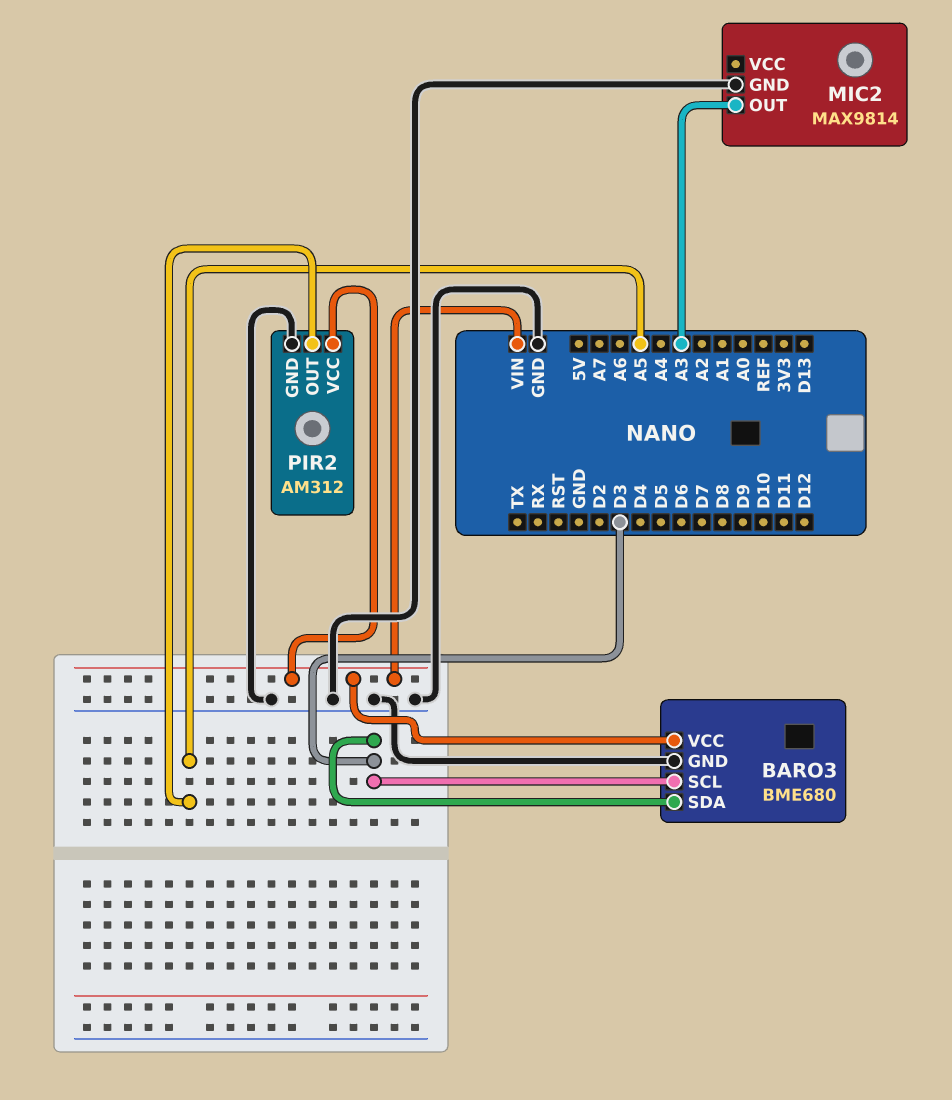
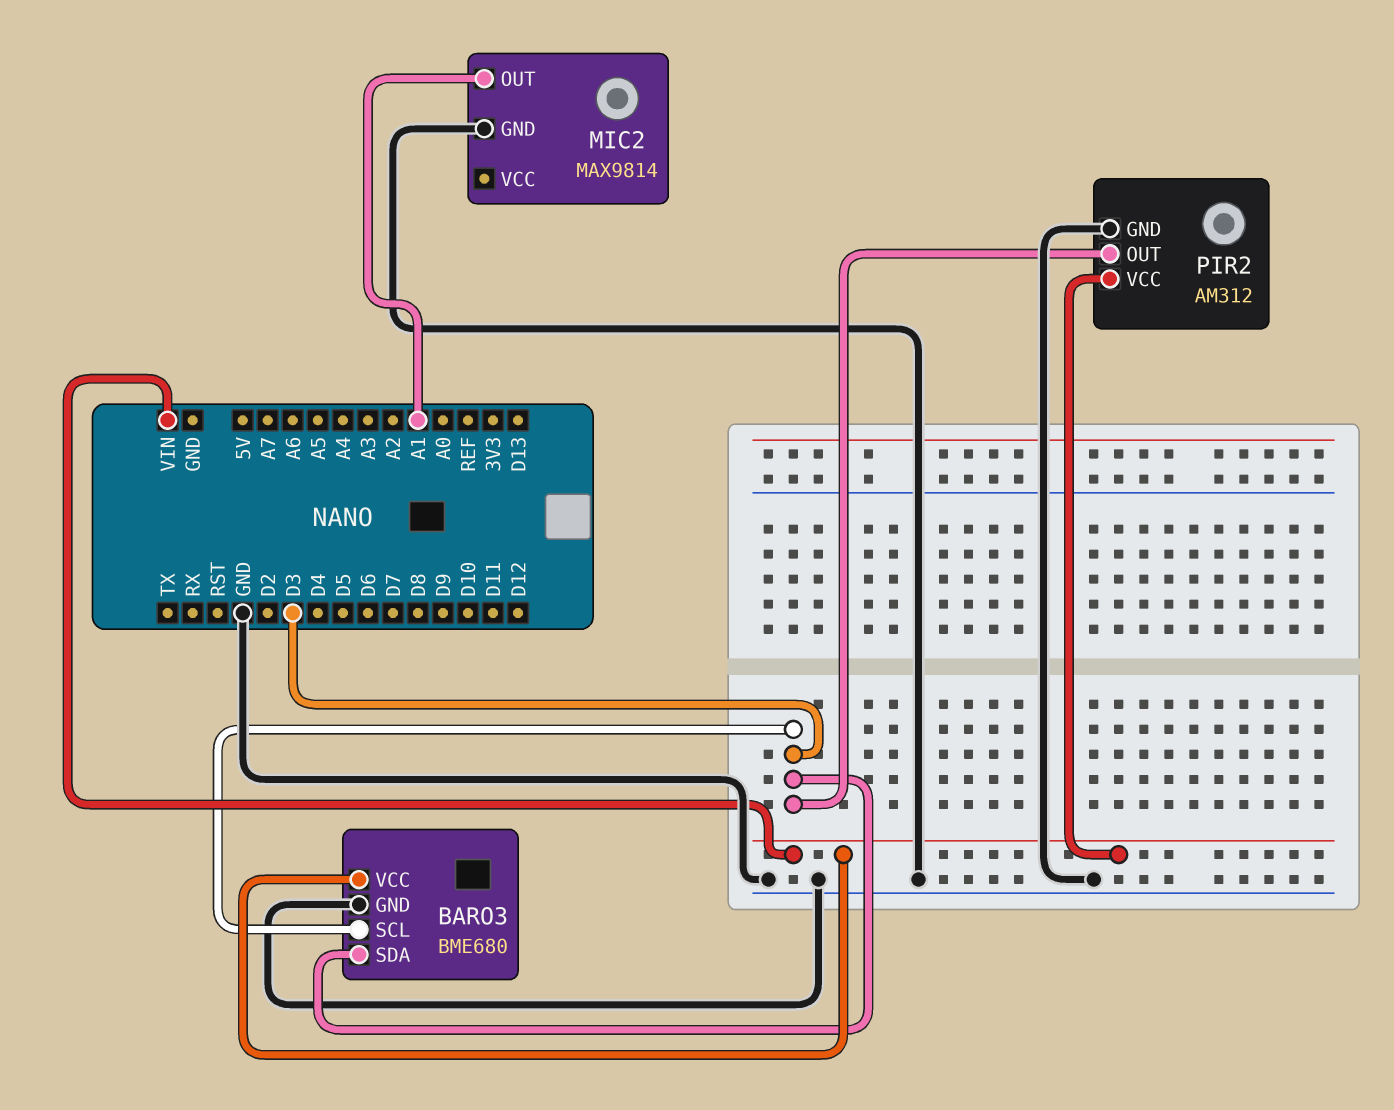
MIC2 pin OUT: A3 -> A1
PIR2 pin OUT: A5 -> D3

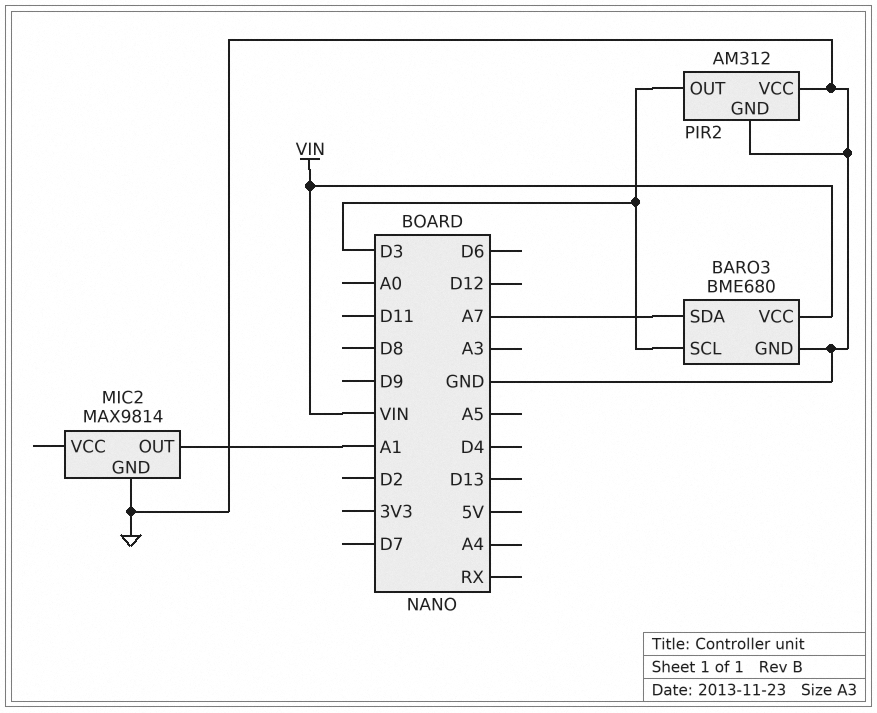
BARO3 pin SDA: D3 -> A7
PIR2 pin VCC: VIN -> GND

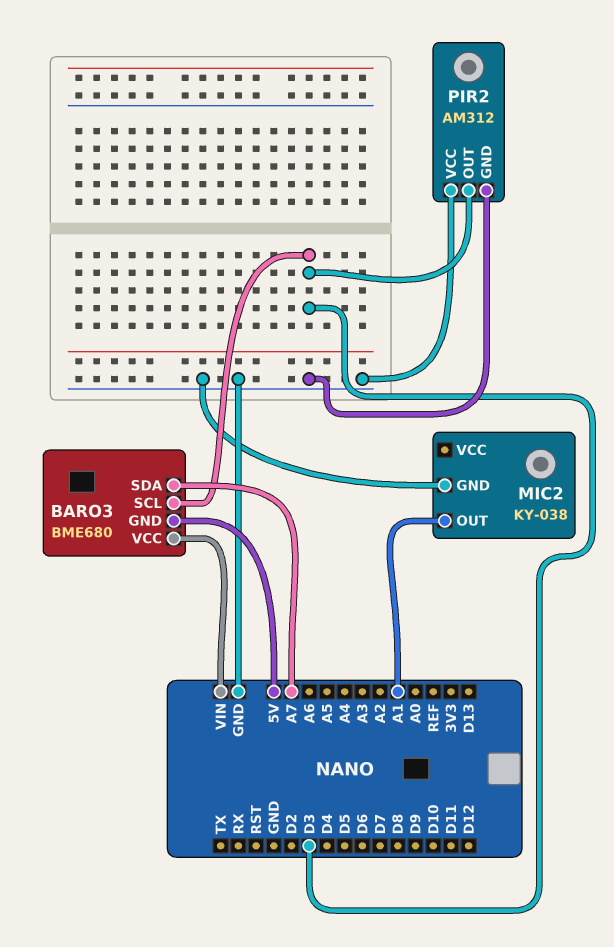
BARO3 pin GND: GND -> 5V
MIC2: MAX9814 -> KY-038

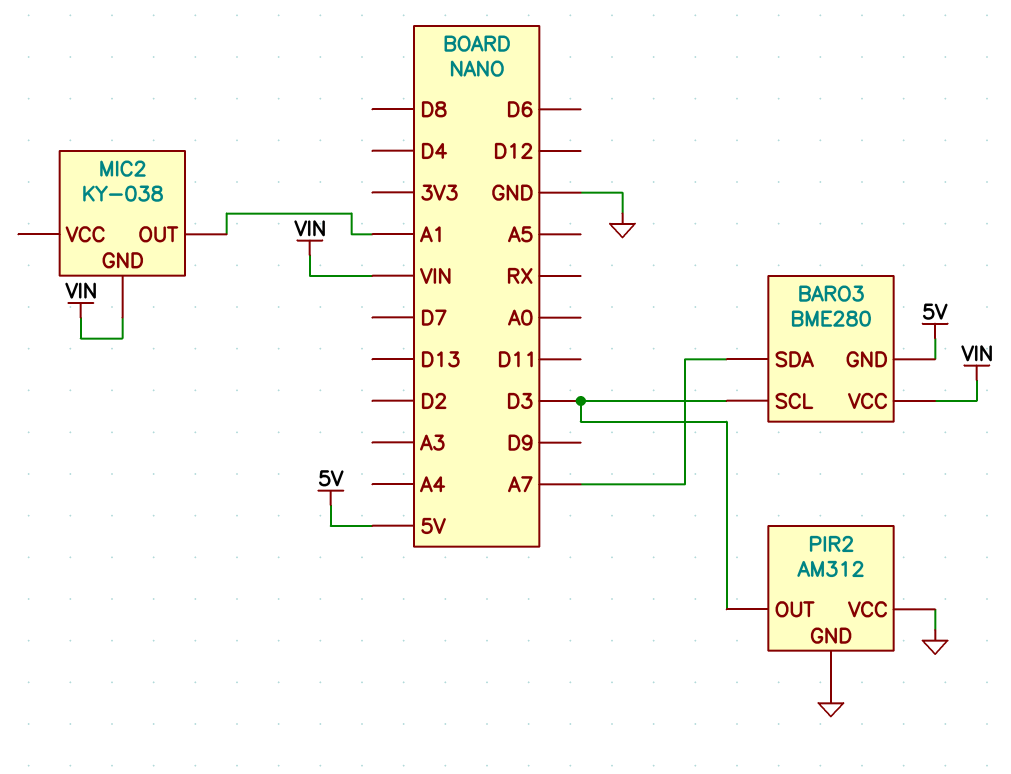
BARO3: BME680 -> BME280
MIC2 pin GND: GND -> VIN

